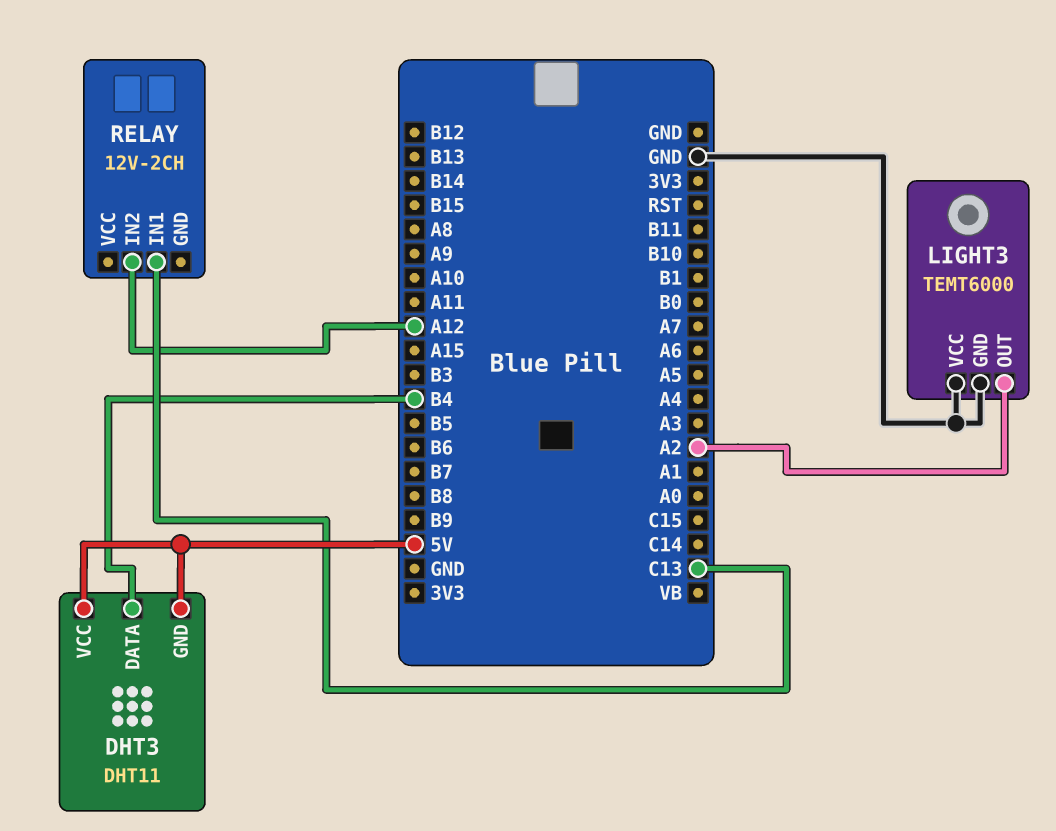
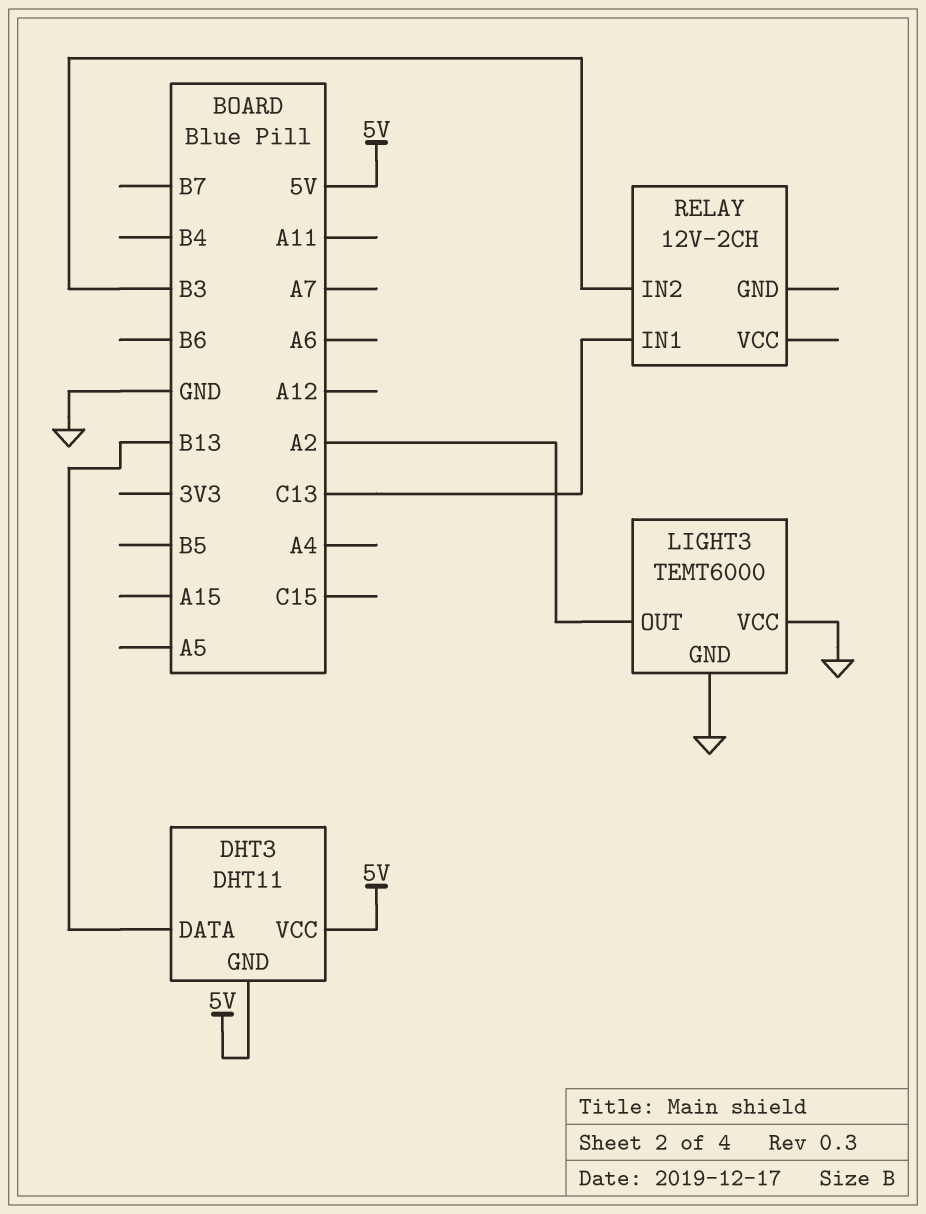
DHT3 pin DATA: B4 -> B13
RELAY pin IN2: A12 -> B3

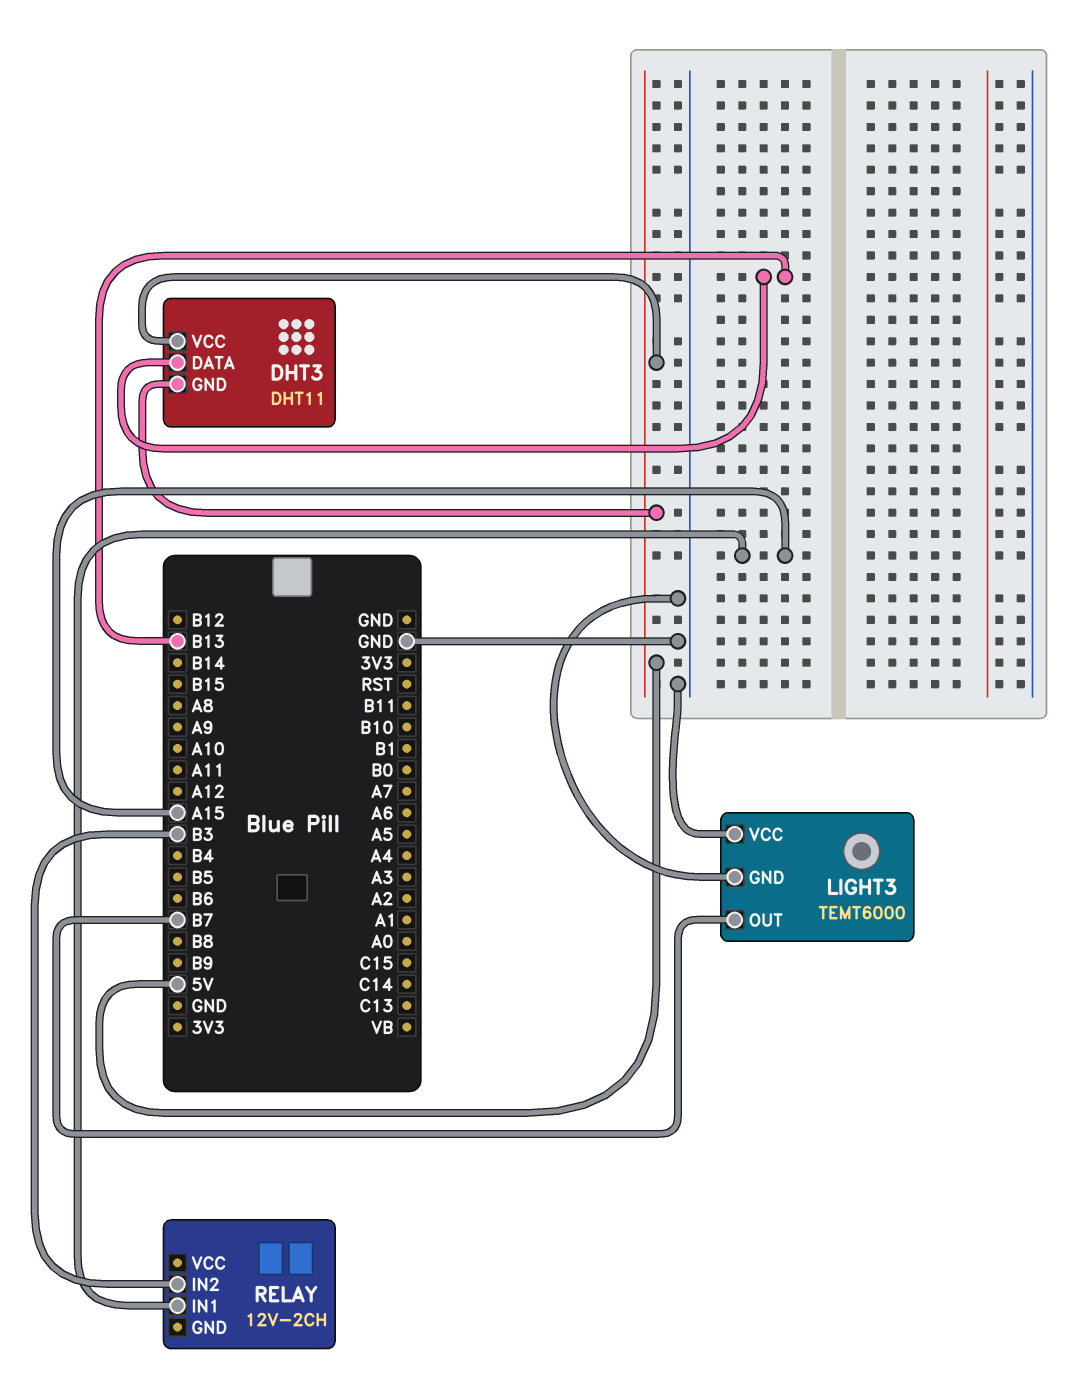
LIGHT3 pin OUT: A2 -> B7
RELAY pin IN1: C13 -> A15

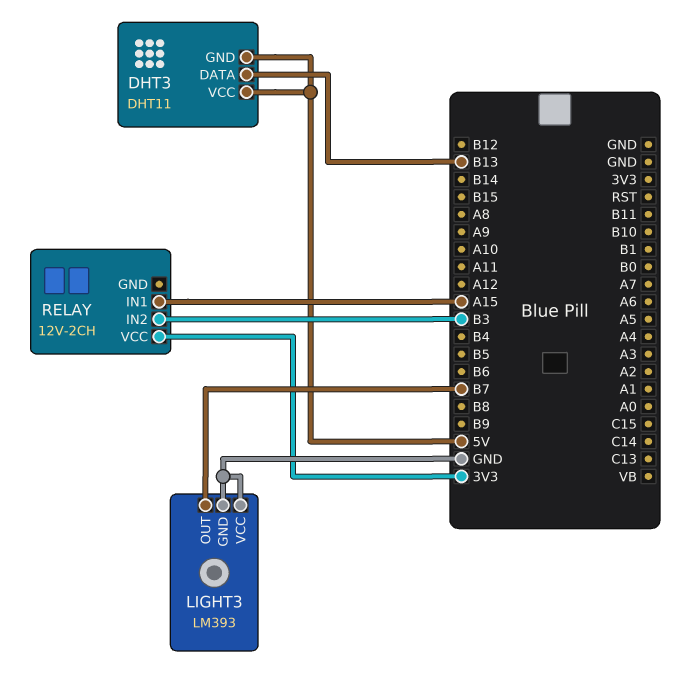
LIGHT3: TEMT6000 -> LM393
RELAY pin VCC: none -> 3V3

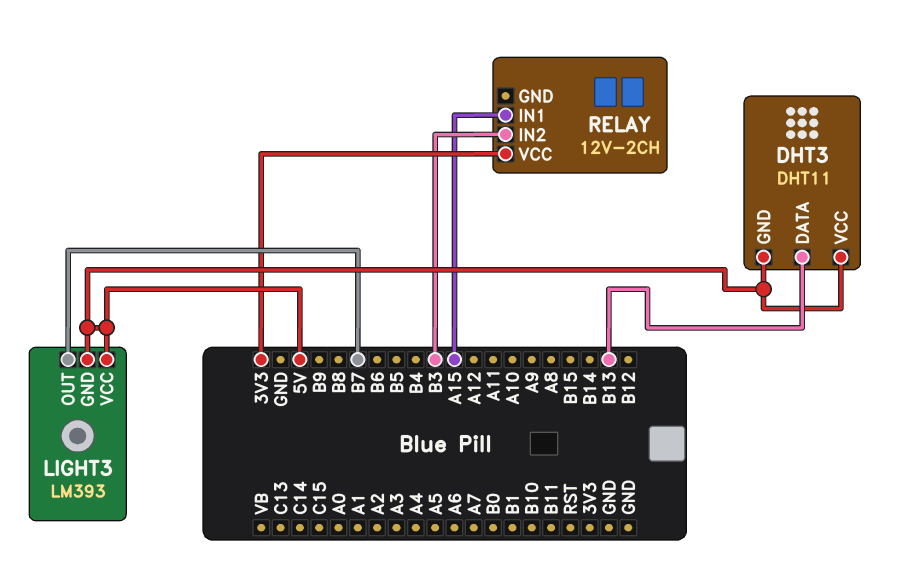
LIGHT3 pin GND: GND -> 5V
LIGHT3 pin VCC: GND -> 5V

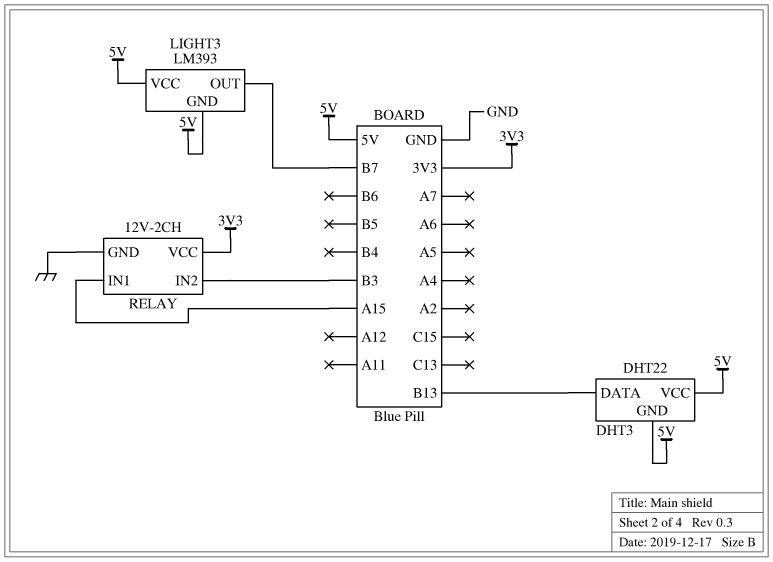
DHT3: DHT11 -> DHT22
RELAY pin GND: none -> GND

